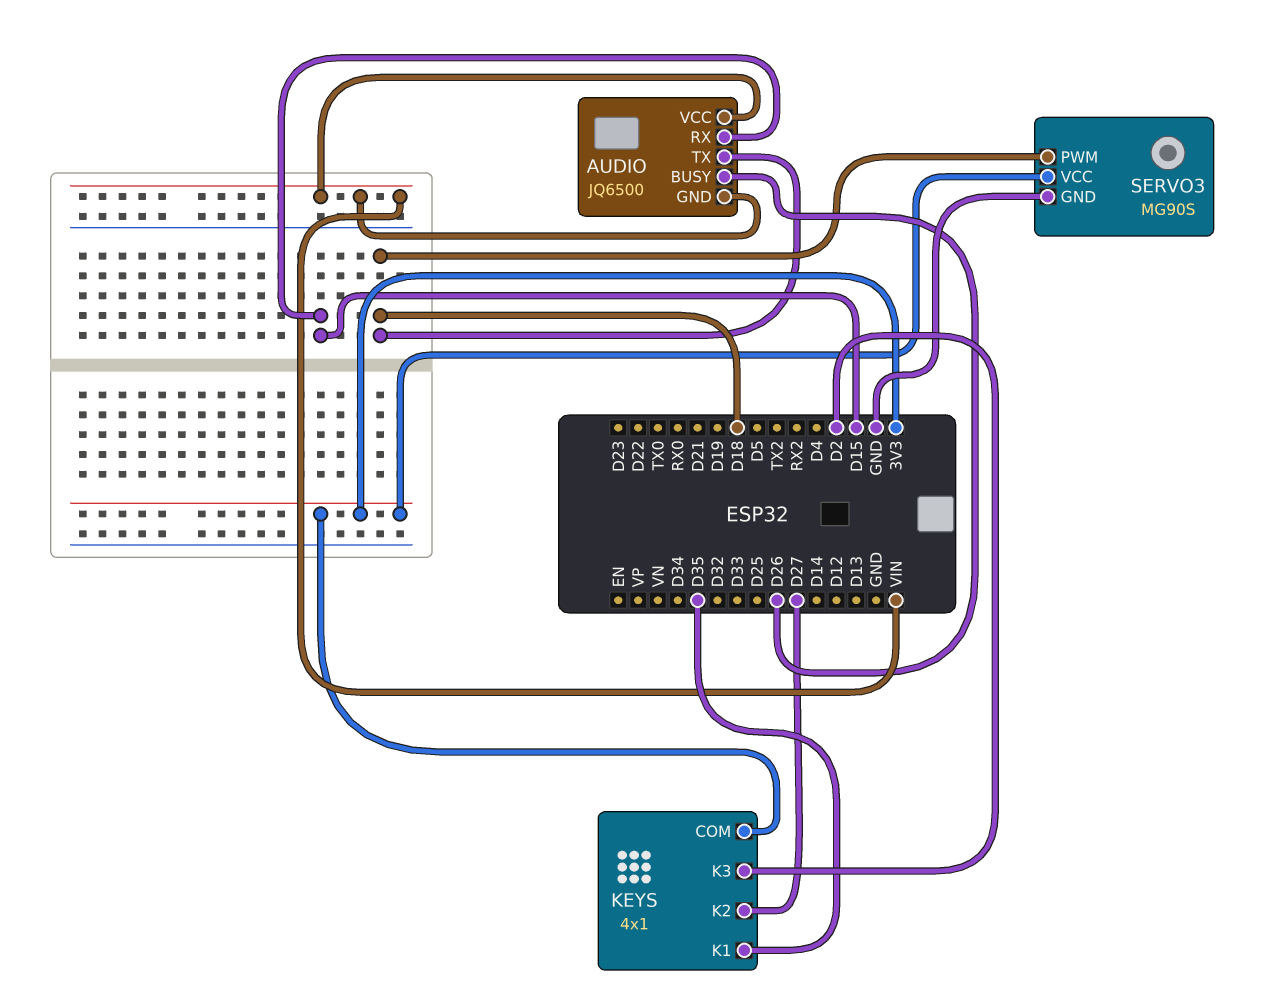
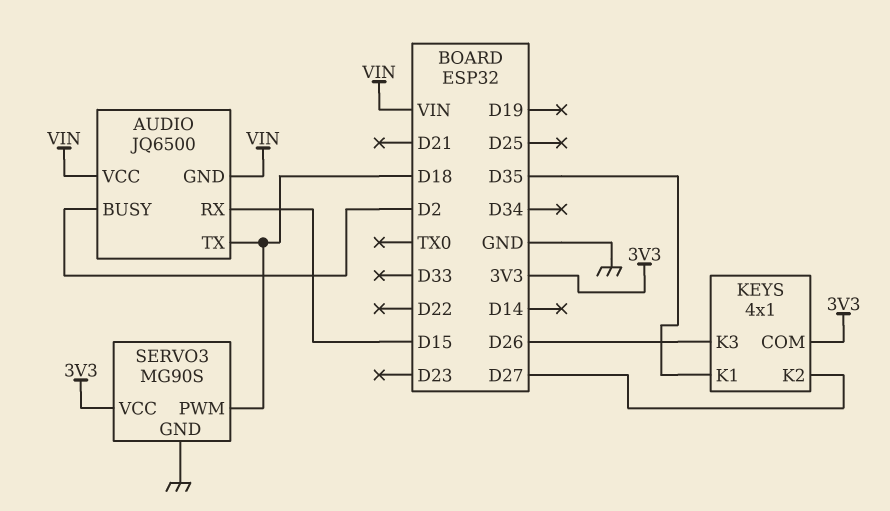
AUDIO pin BUSY: D26 -> D2
KEYS pin K3: D2 -> D26

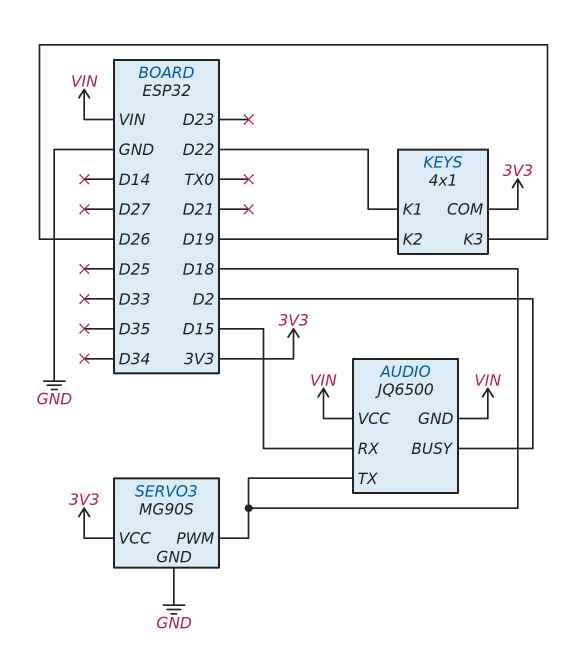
KEYS pin K1: D35 -> D22
KEYS pin K2: D27 -> D19

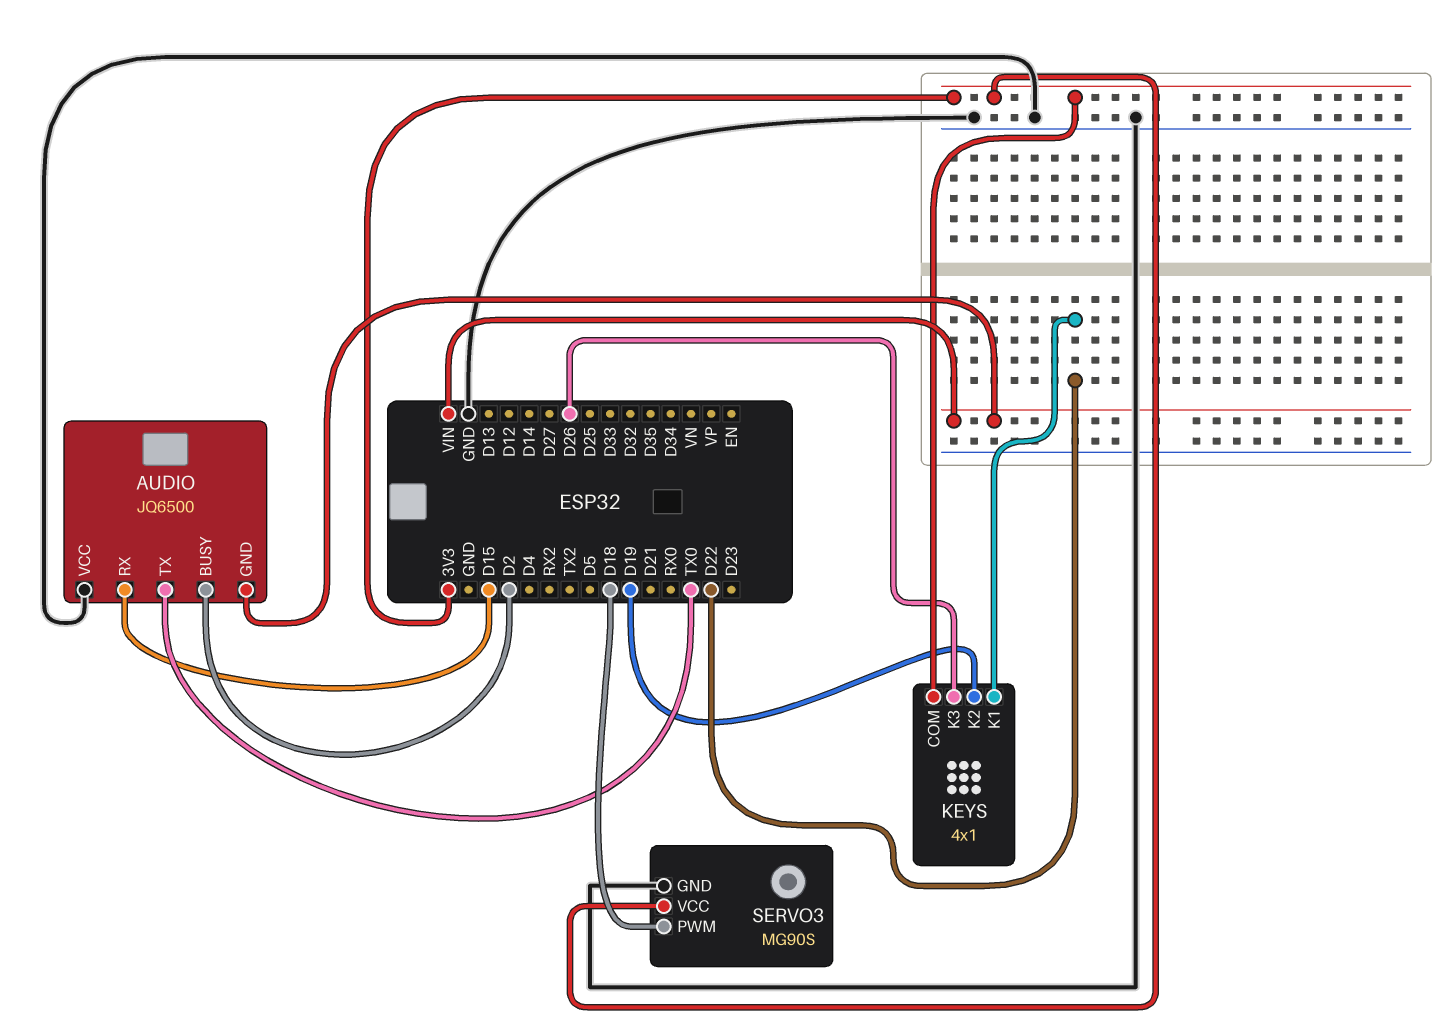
AUDIO pin TX: D18 -> TX0
AUDIO pin VCC: VIN -> GND

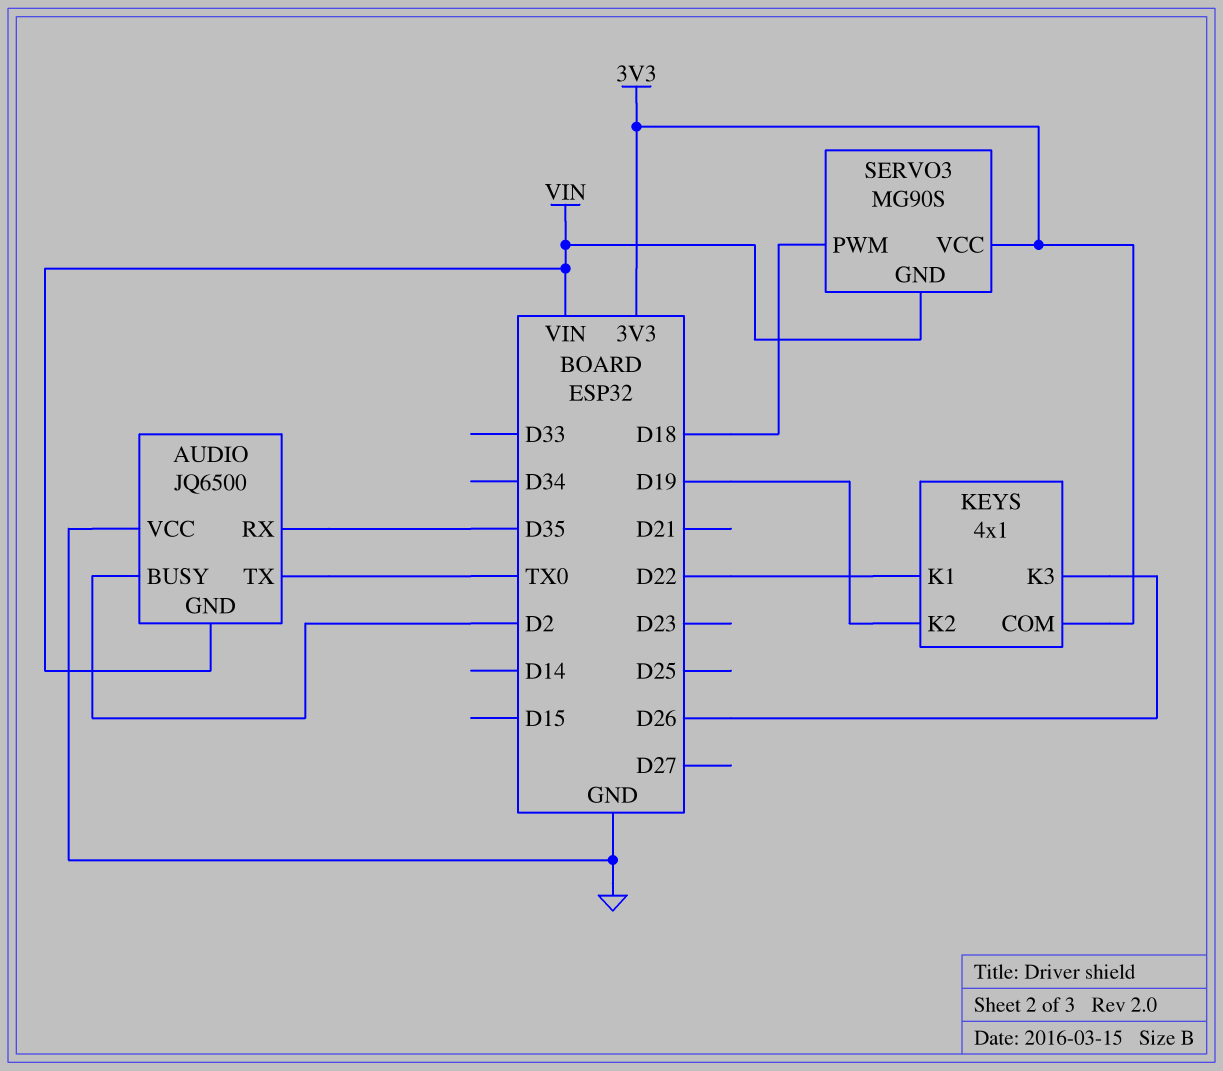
AUDIO pin RX: D15 -> D35
SERVO3 pin GND: GND -> VIN

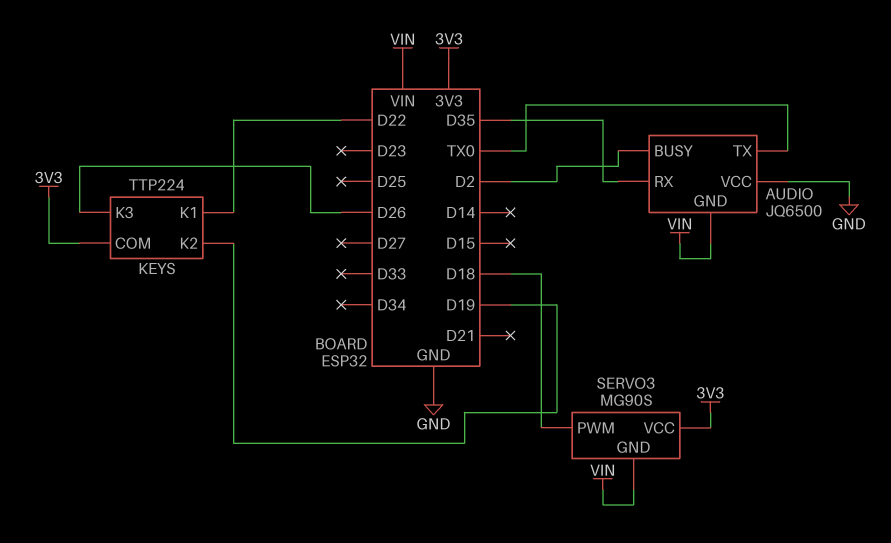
KEYS: 4x1 -> TTP224

